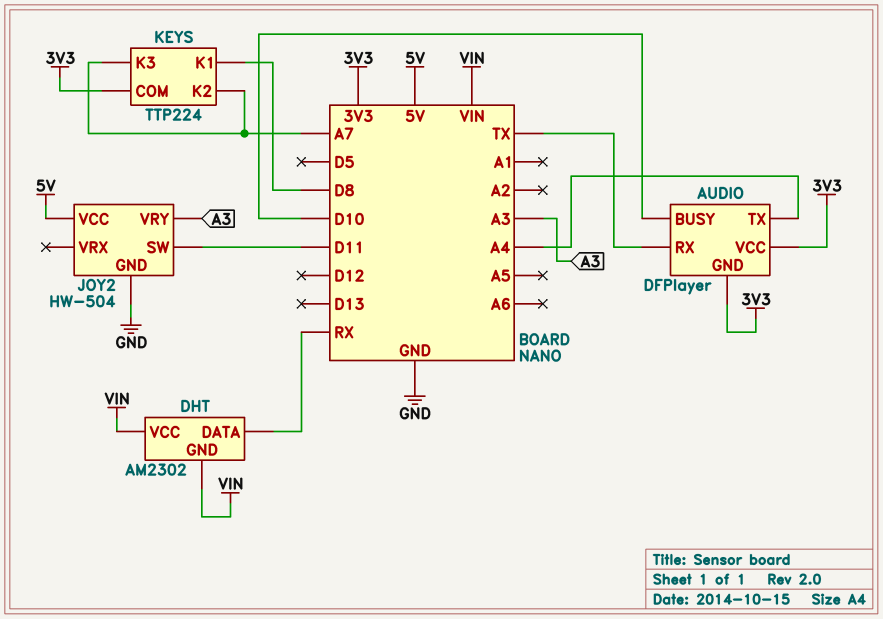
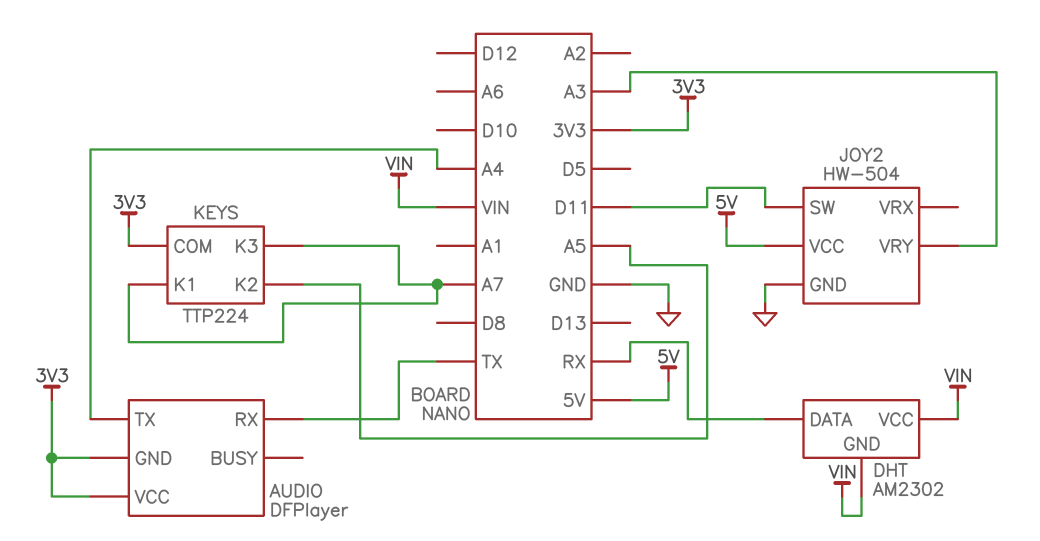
AUDIO pin BUSY: D10 -> none
KEYS pin K1: D8 -> A7
KEYS pin K2: A7 -> A5

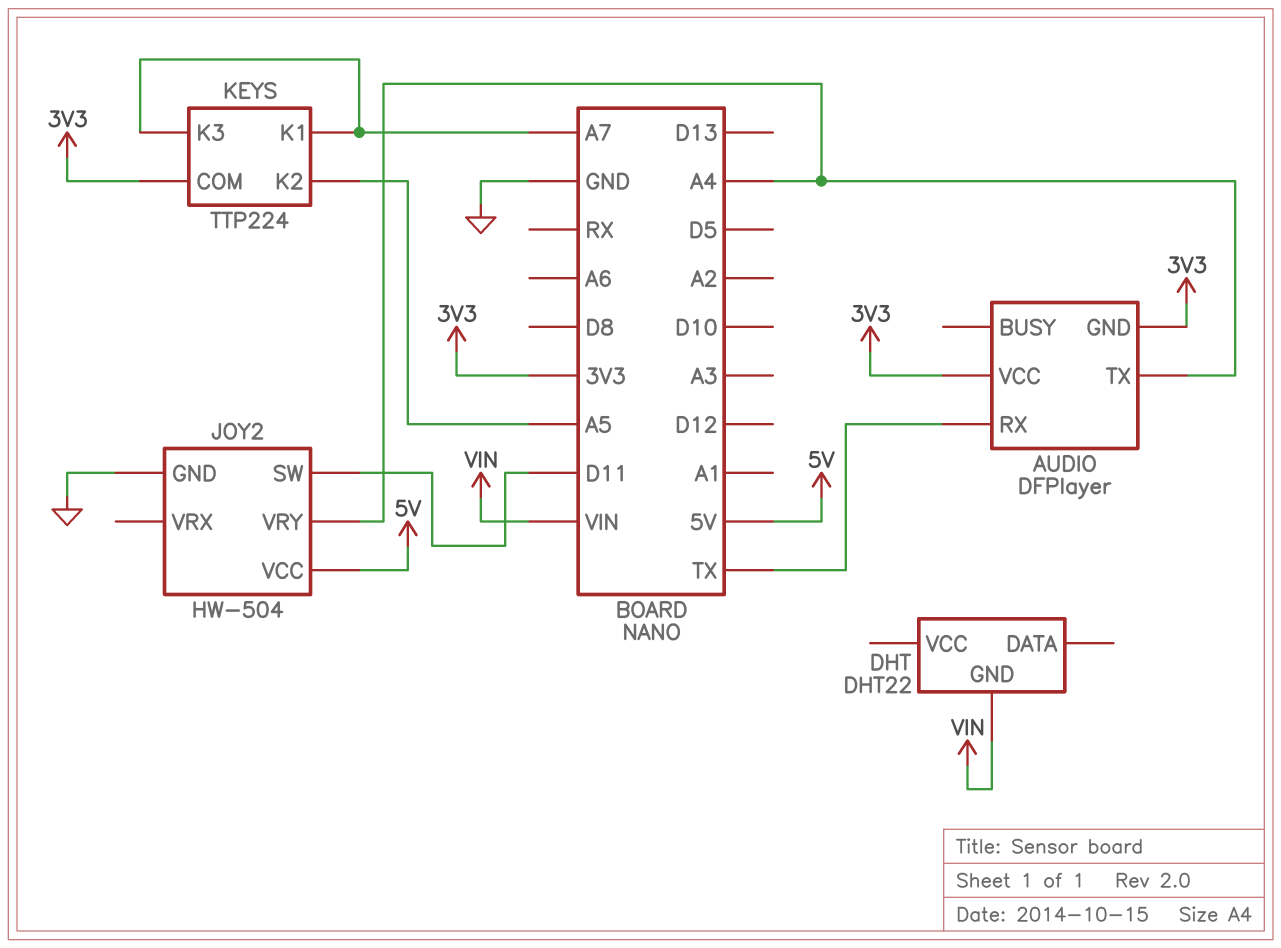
DHT: AM2302 -> DHT22
DHT pin DATA: RX -> none
DHT pin VCC: VIN -> none
JOY2 pin VRY: A3 -> A4

